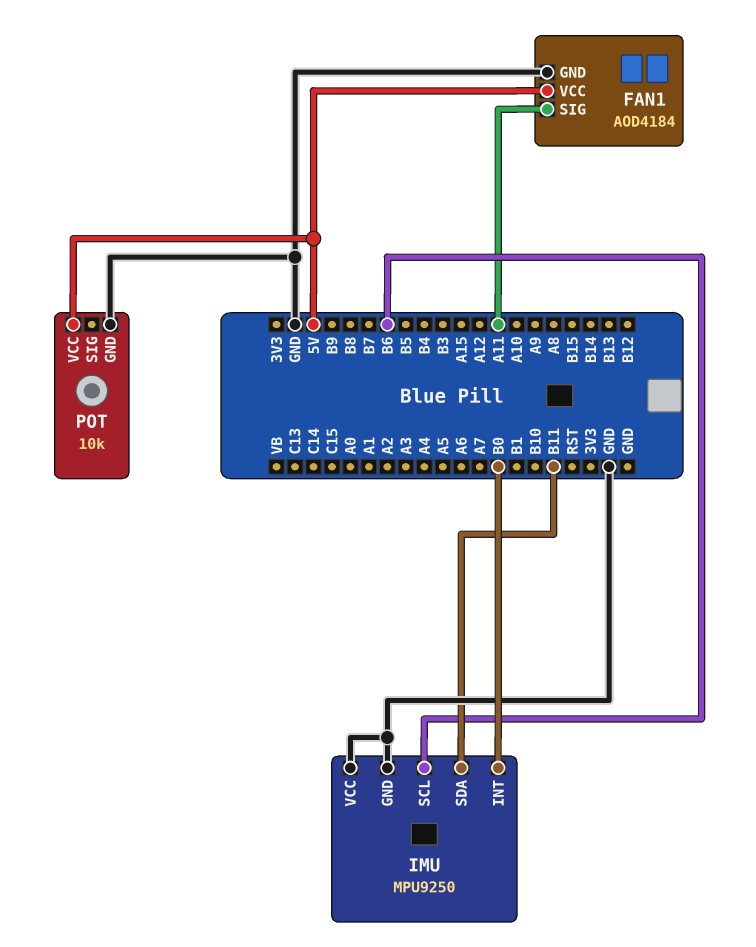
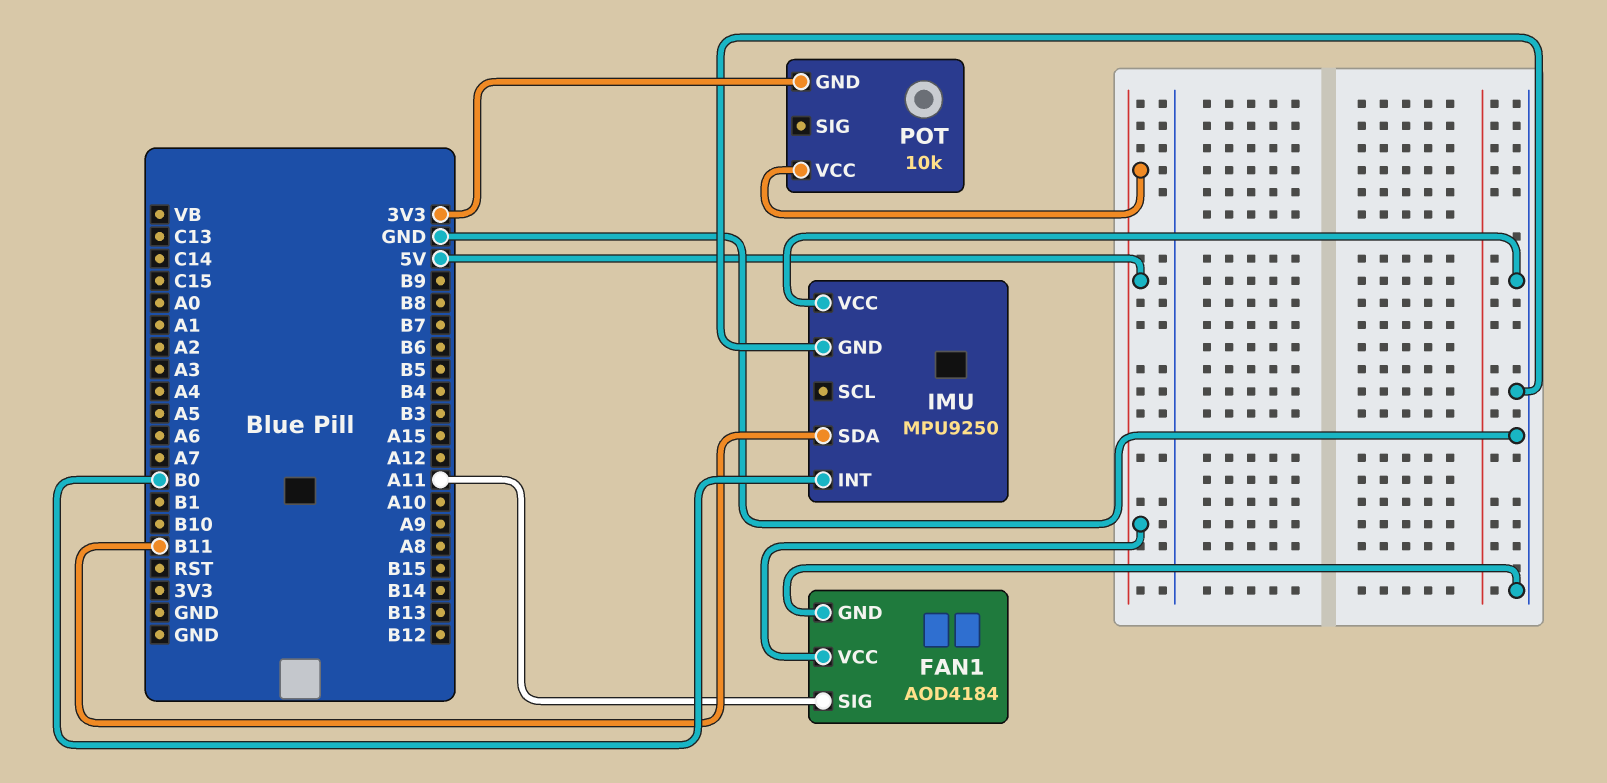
IMU pin SCL: B6 -> none
POT pin GND: GND -> 3V3

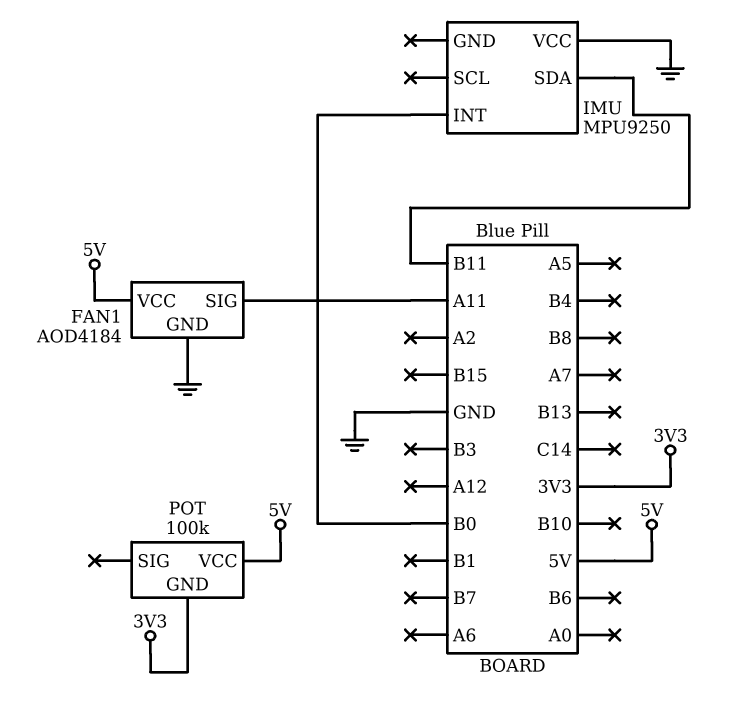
IMU pin GND: GND -> none
POT: 10k -> 100k

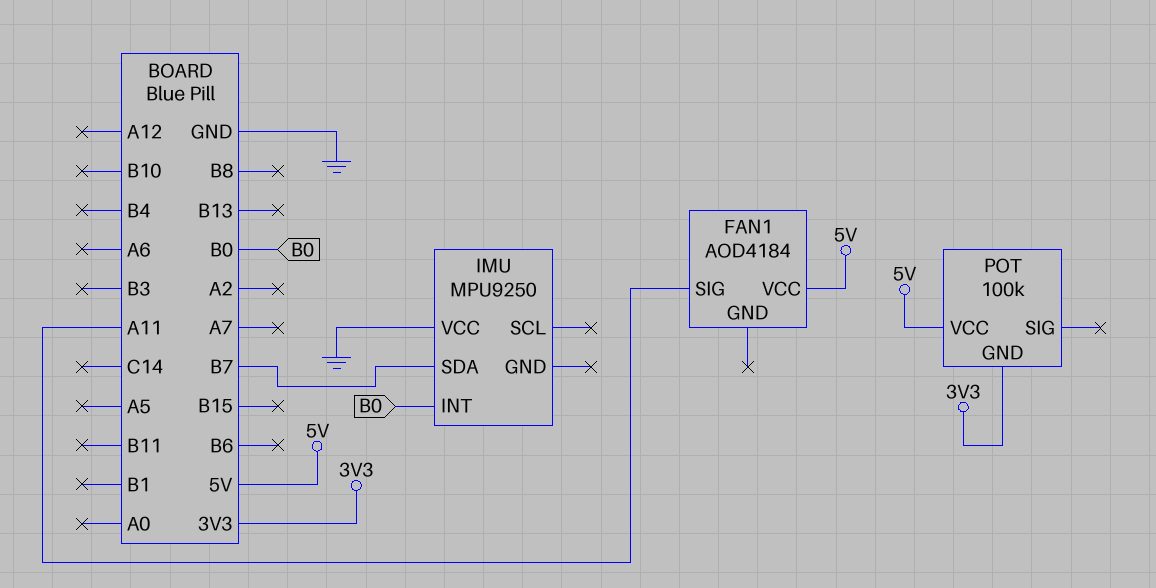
FAN1 pin GND: GND -> none
IMU pin SDA: B11 -> B7

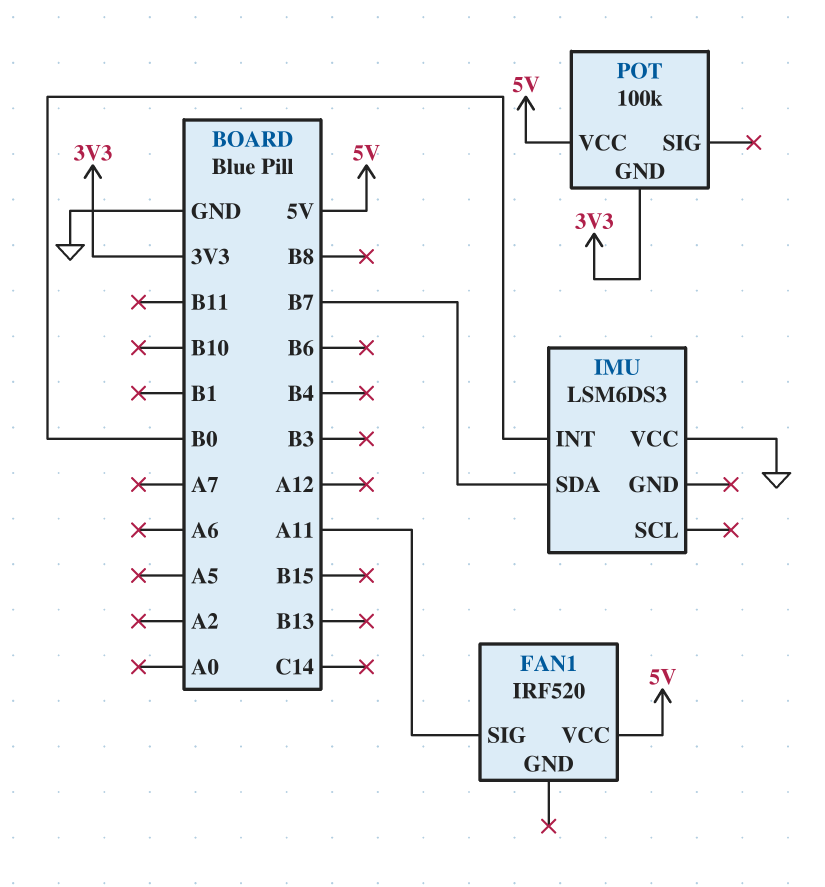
FAN1: AOD4184 -> IRF520
IMU: MPU9250 -> LSM6DS3

